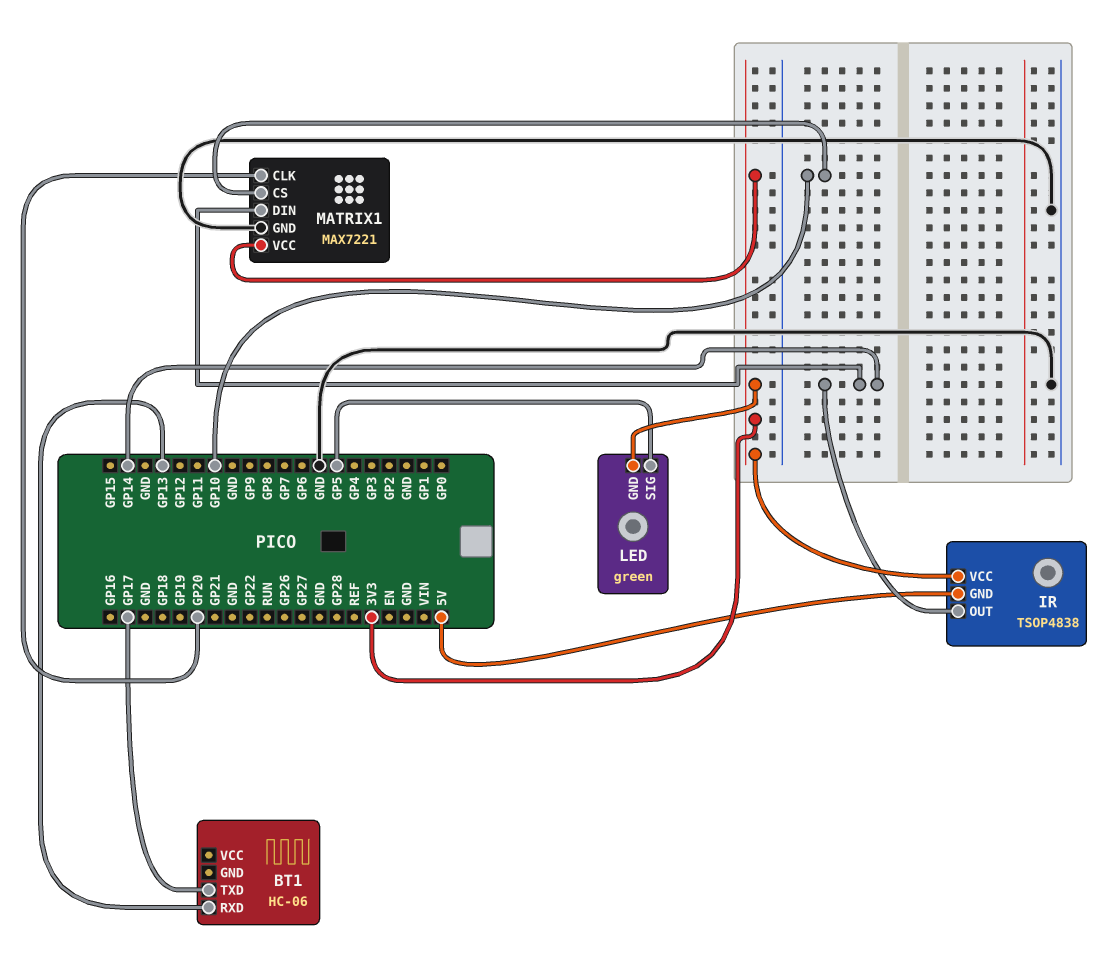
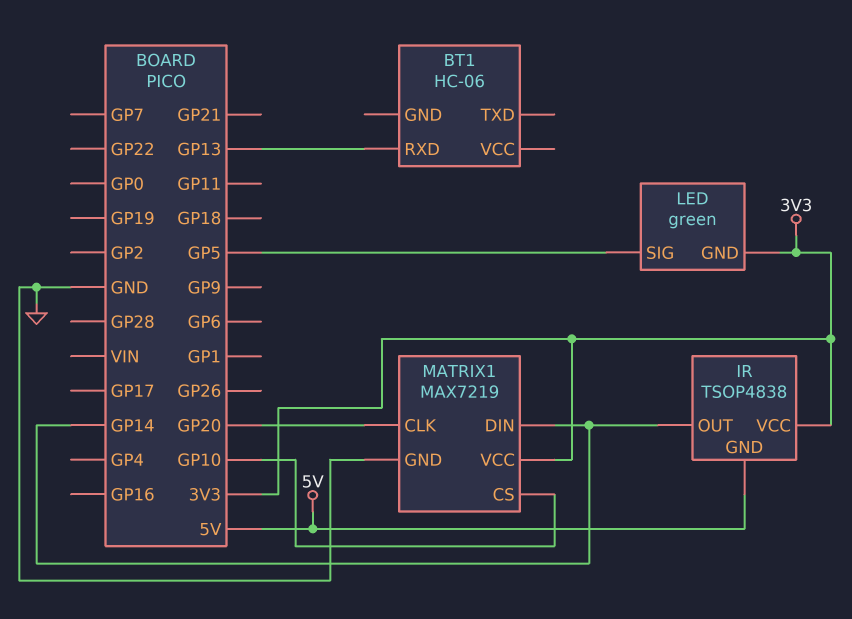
BT1 pin TXD: GP17 -> none
MATRIX1: MAX7221 -> MAX7219

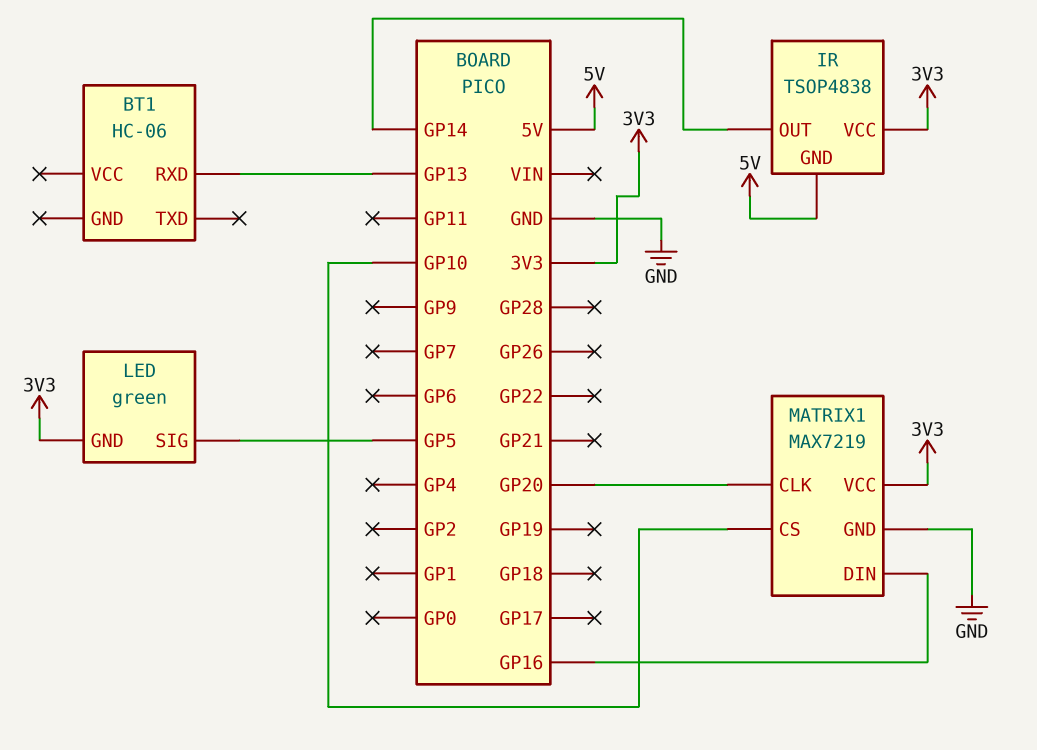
MATRIX1 pin DIN: GP14 -> GP16

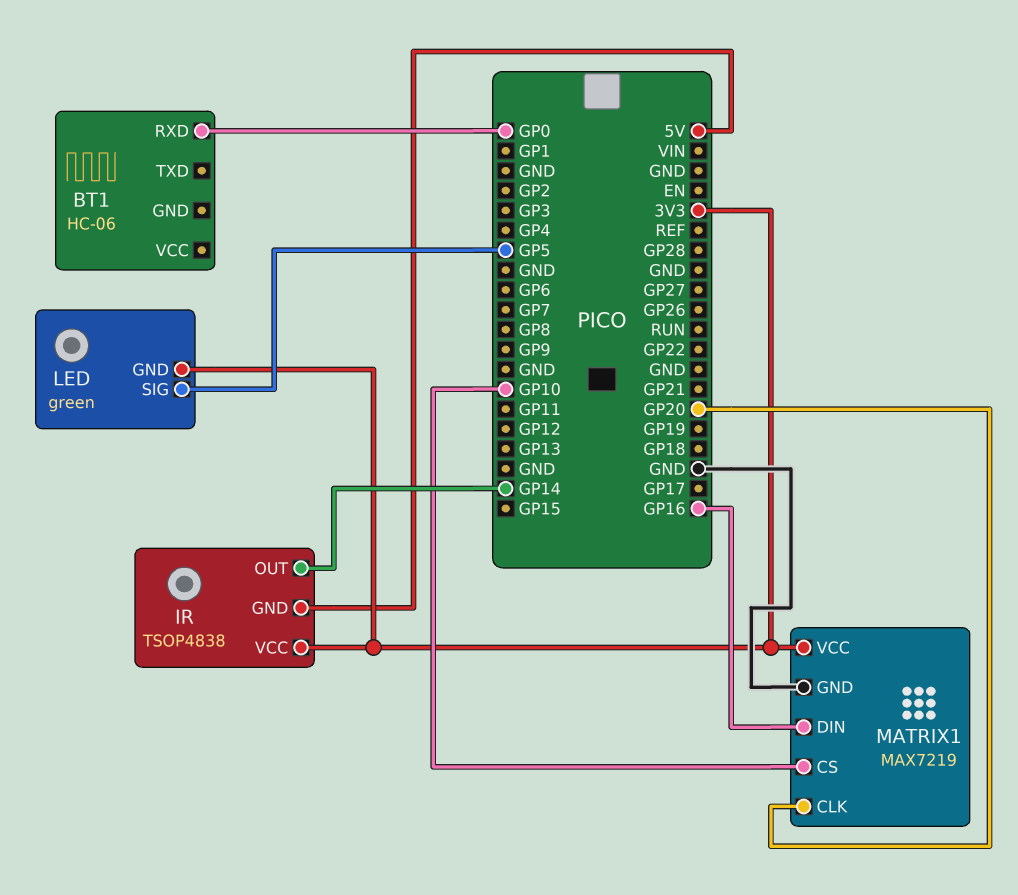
BT1 pin RXD: GP13 -> GP0

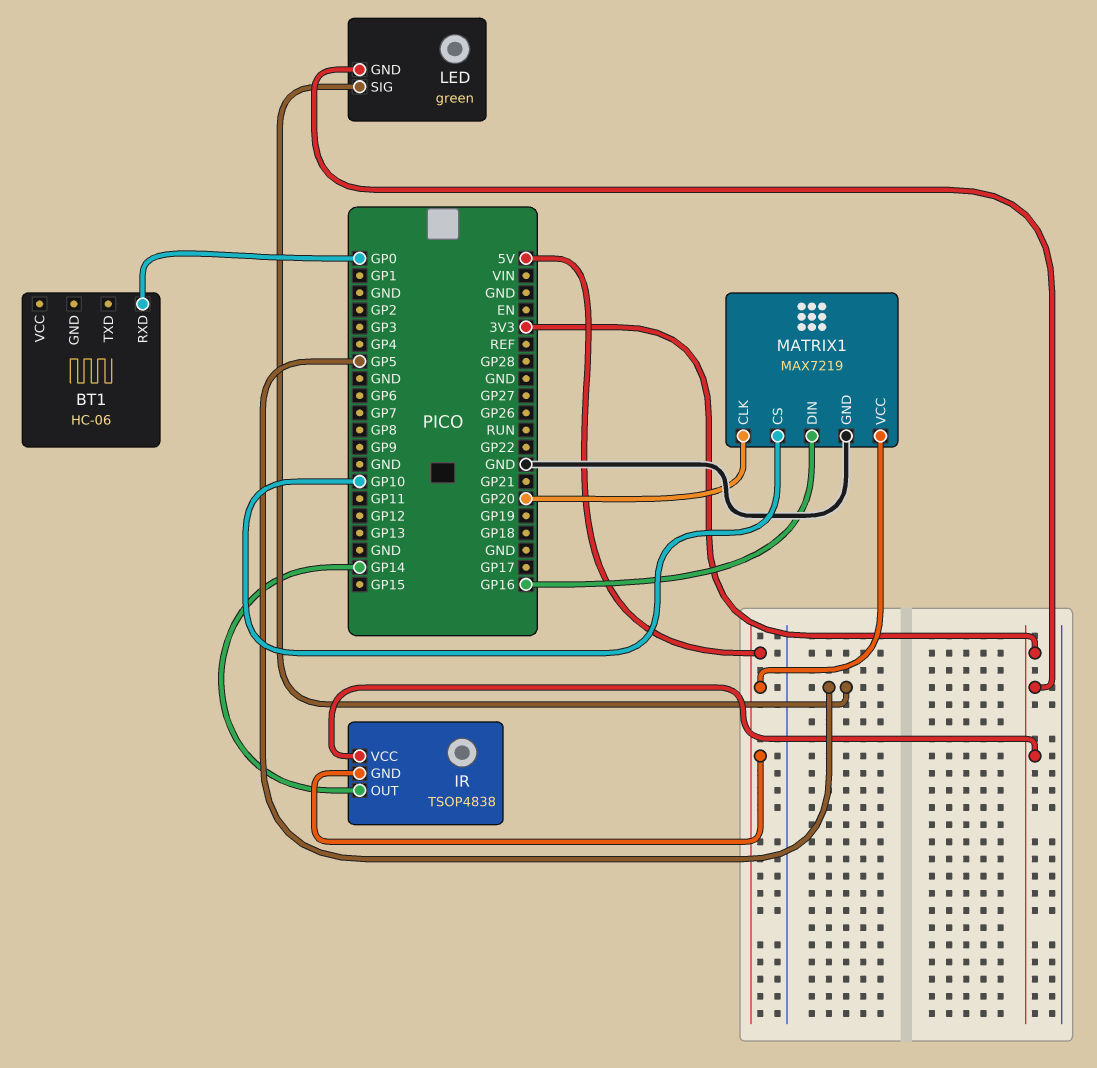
MATRIX1 pin VCC: 3V3 -> 5V

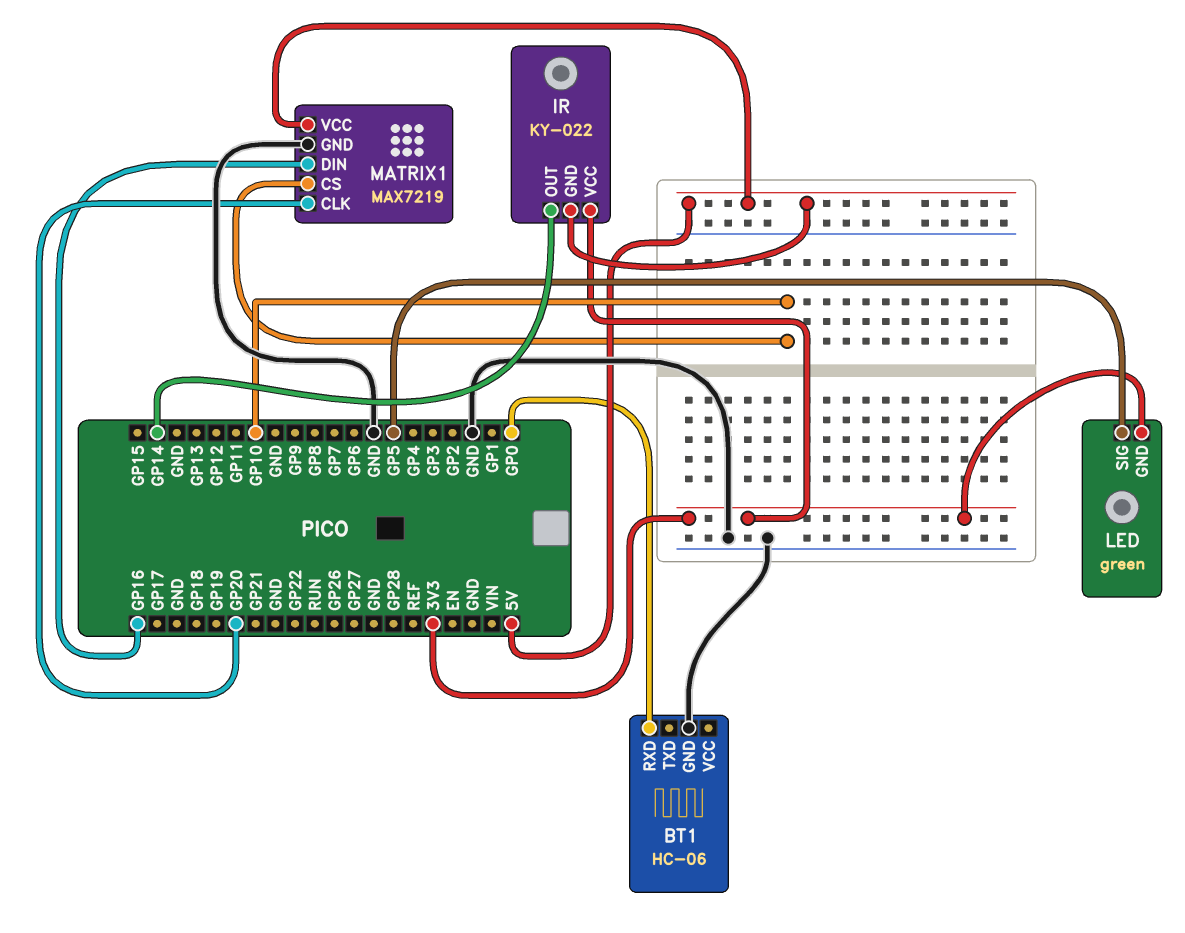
BT1 pin GND: none -> GND
IR: TSOP4838 -> KY-022

